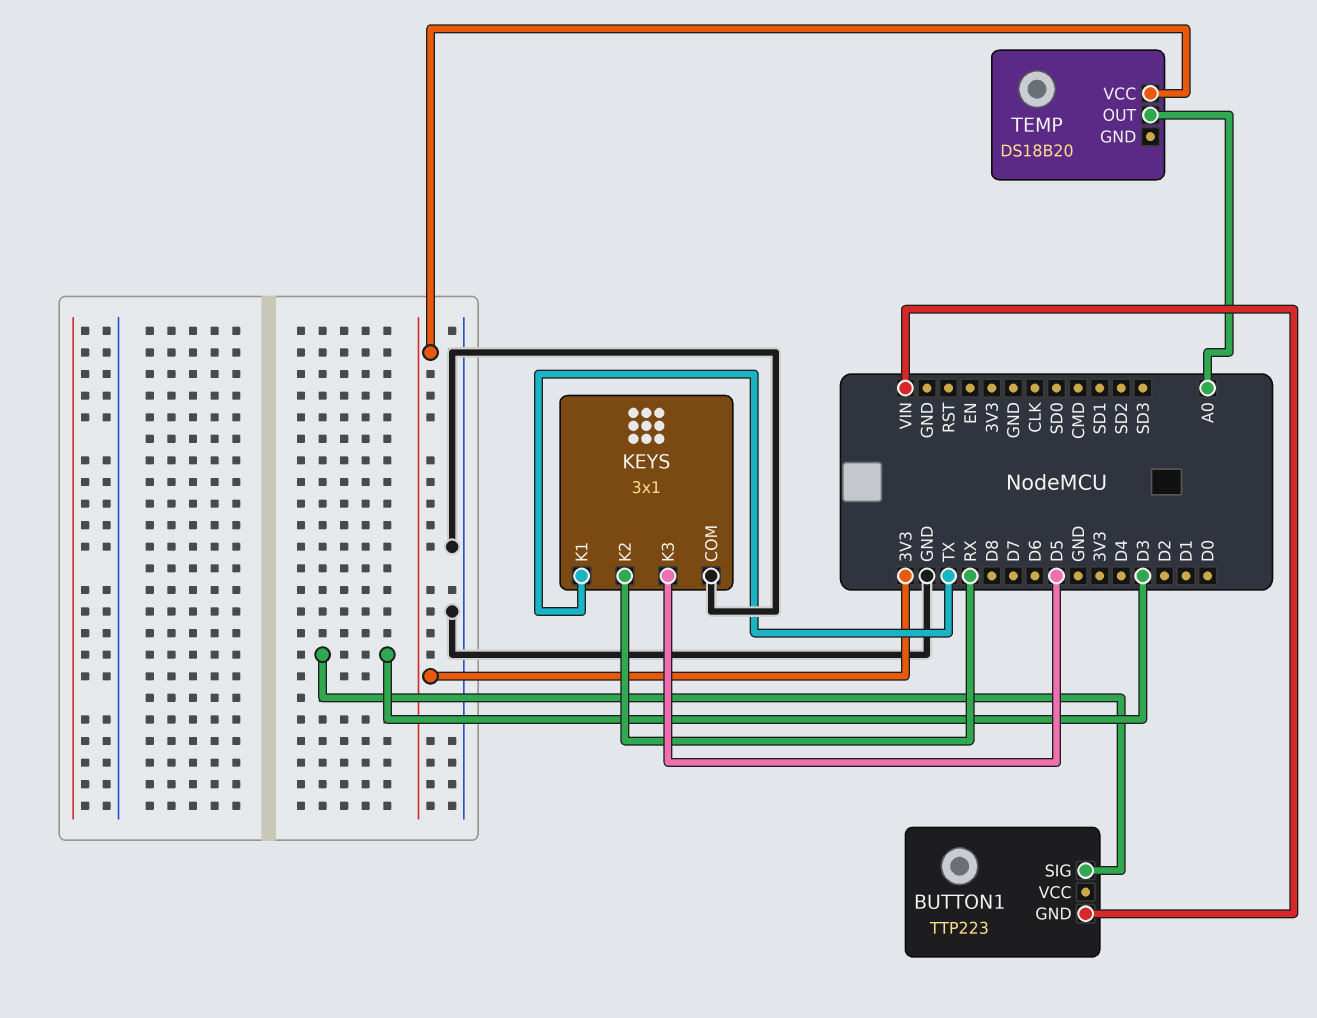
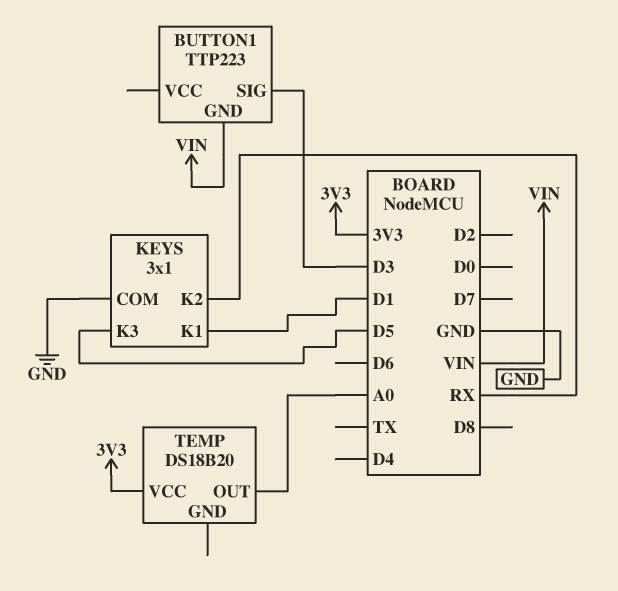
KEYS pin K1: TX -> D1

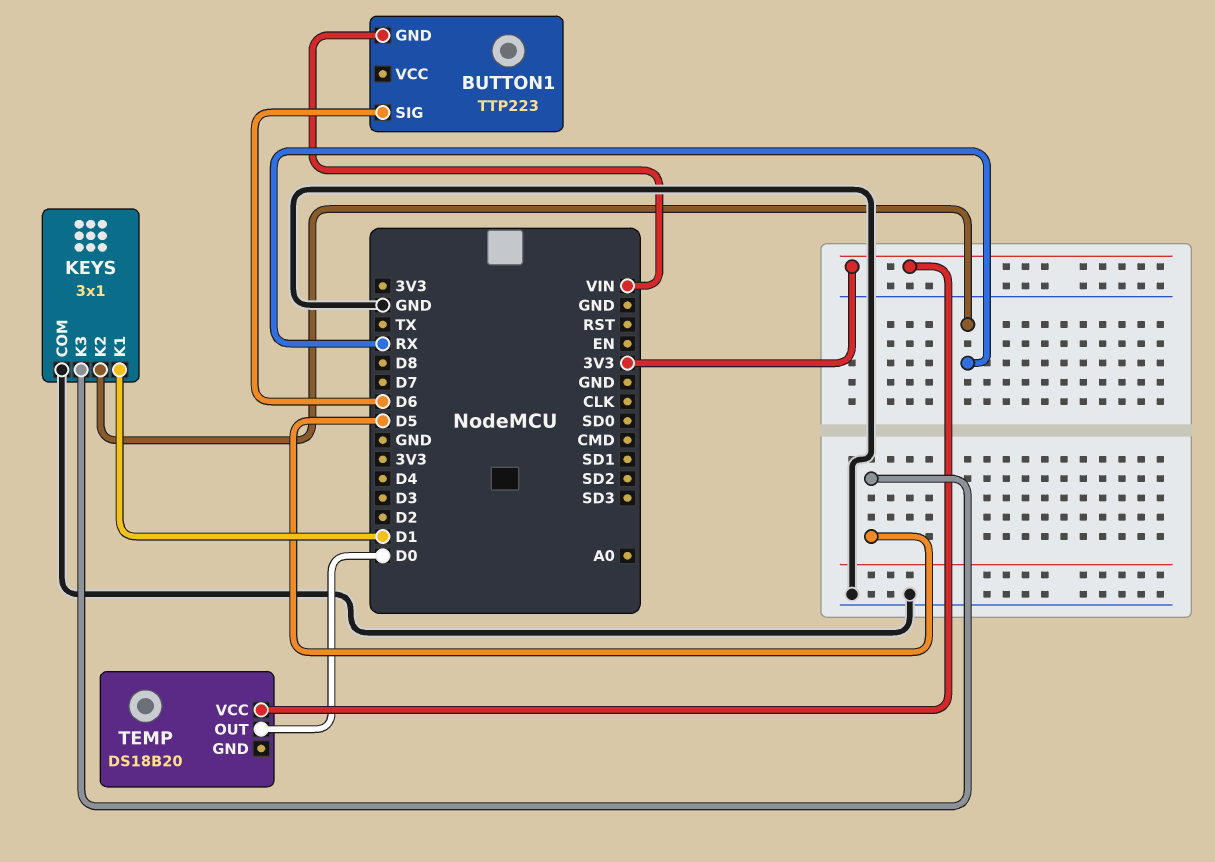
BUTTON1 pin SIG: D3 -> D6
TEMP pin OUT: A0 -> D0

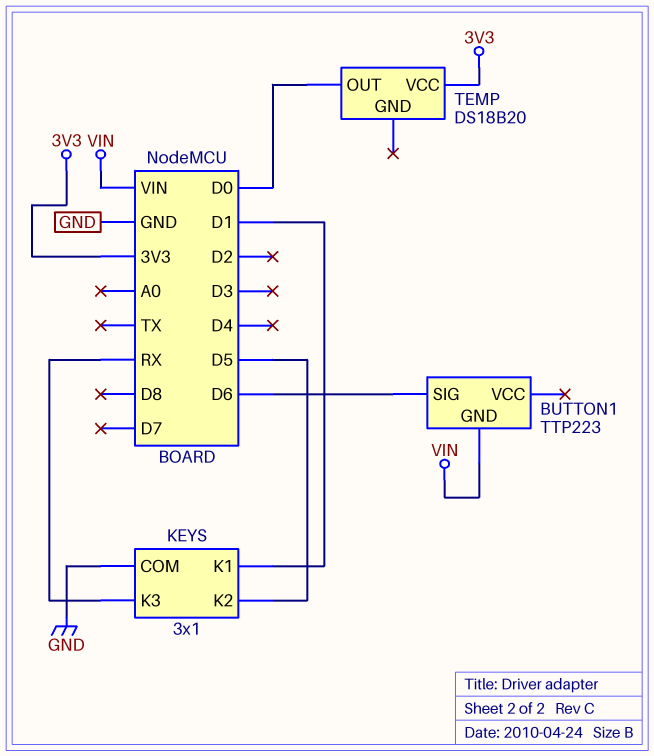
KEYS pin K2: RX -> D5
KEYS pin K3: D5 -> RX

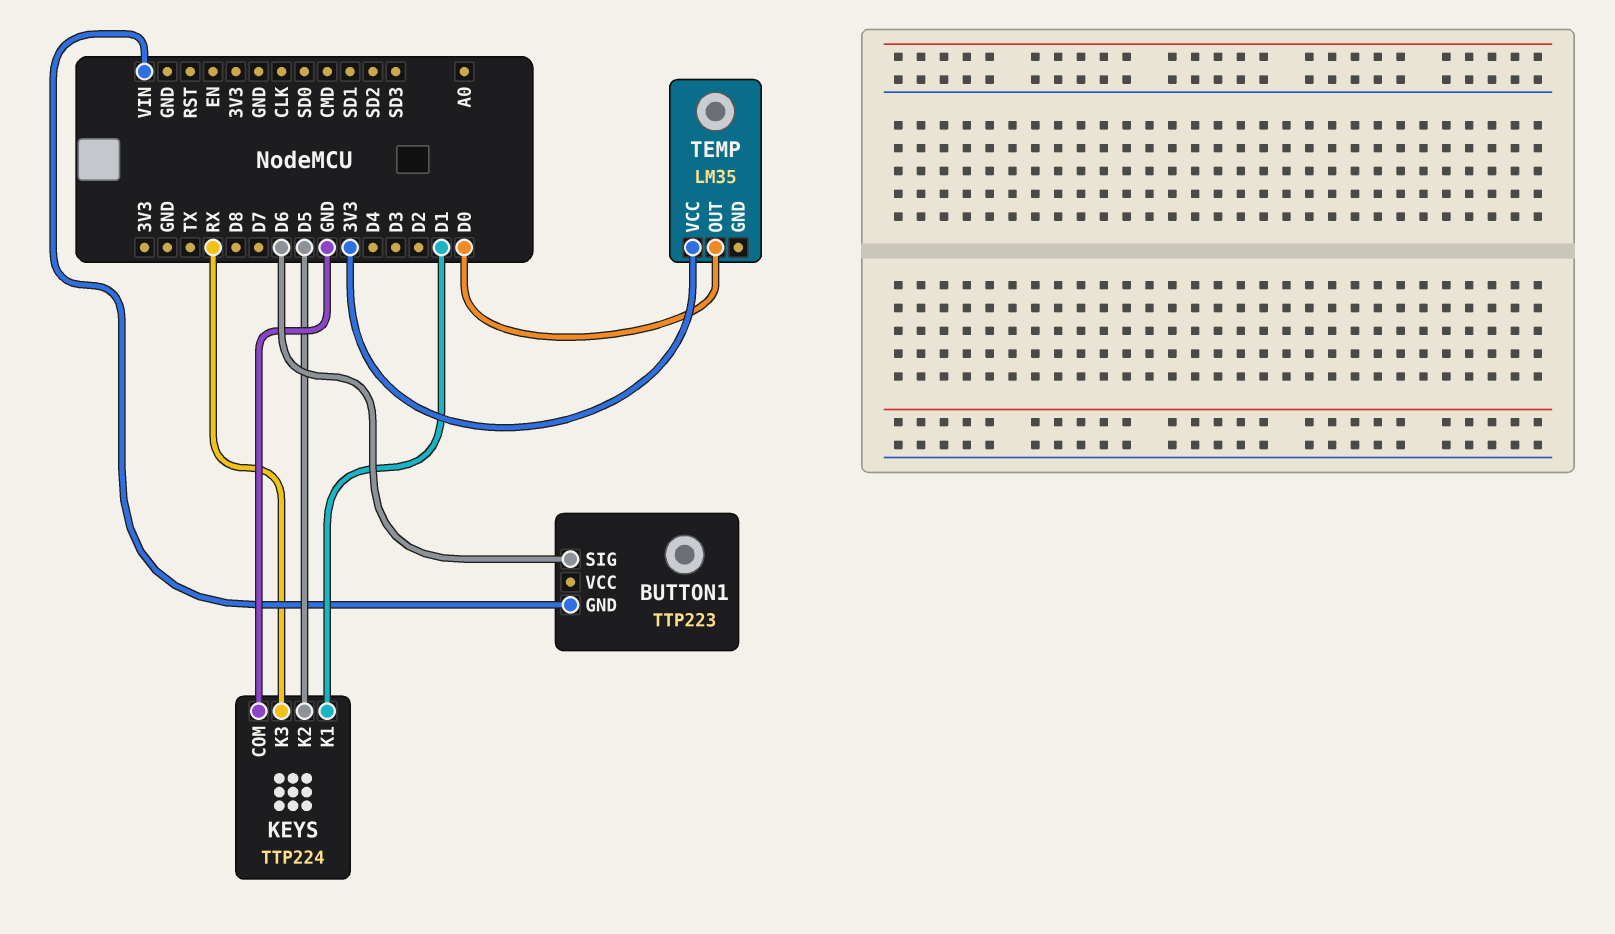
KEYS: 3x1 -> TTP224
TEMP: DS18B20 -> LM35

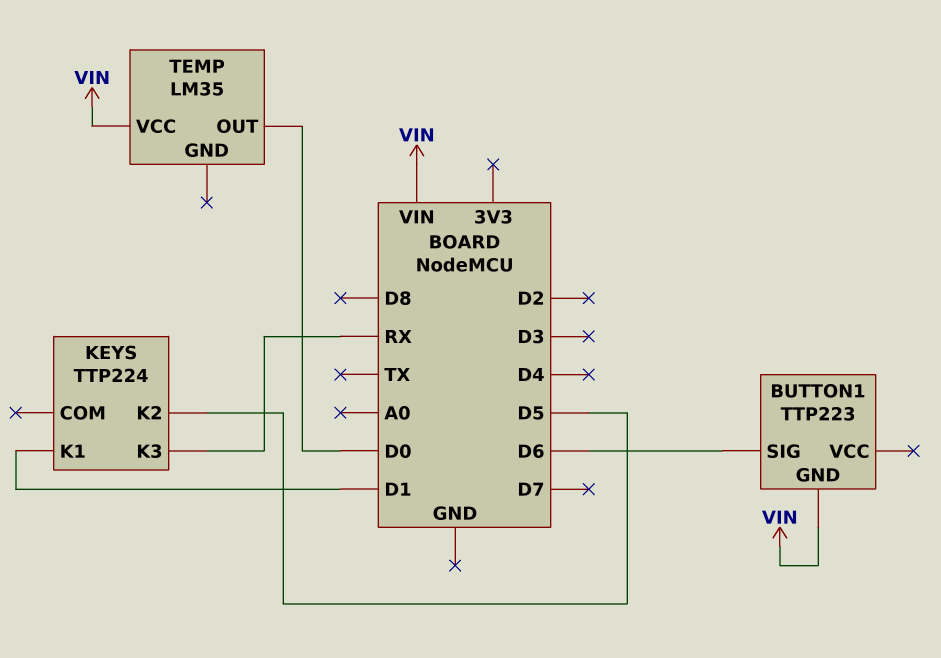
KEYS pin COM: GND -> none
TEMP pin VCC: 3V3 -> VIN

